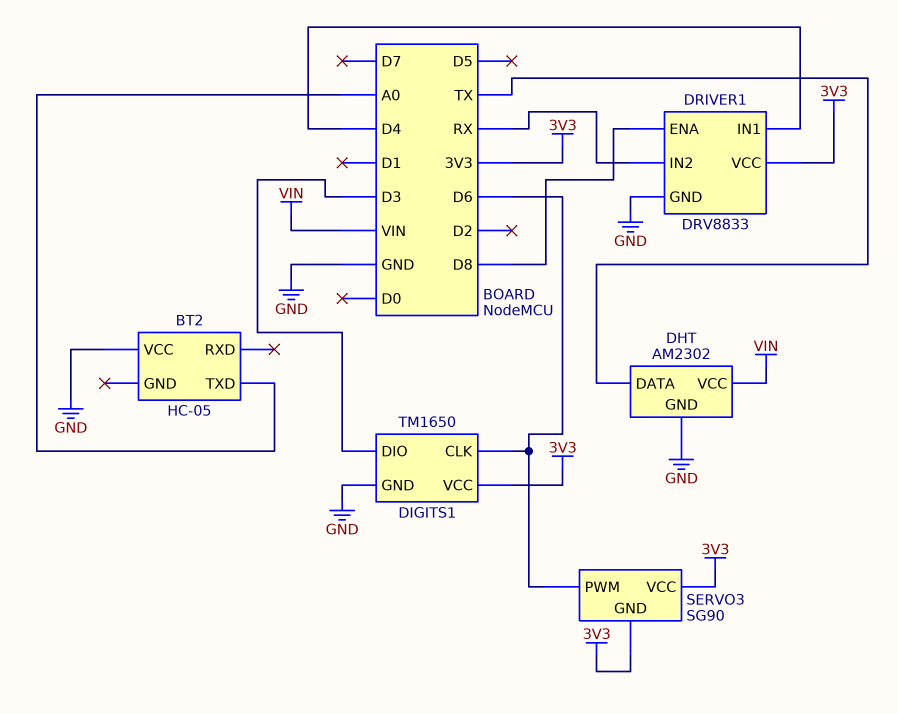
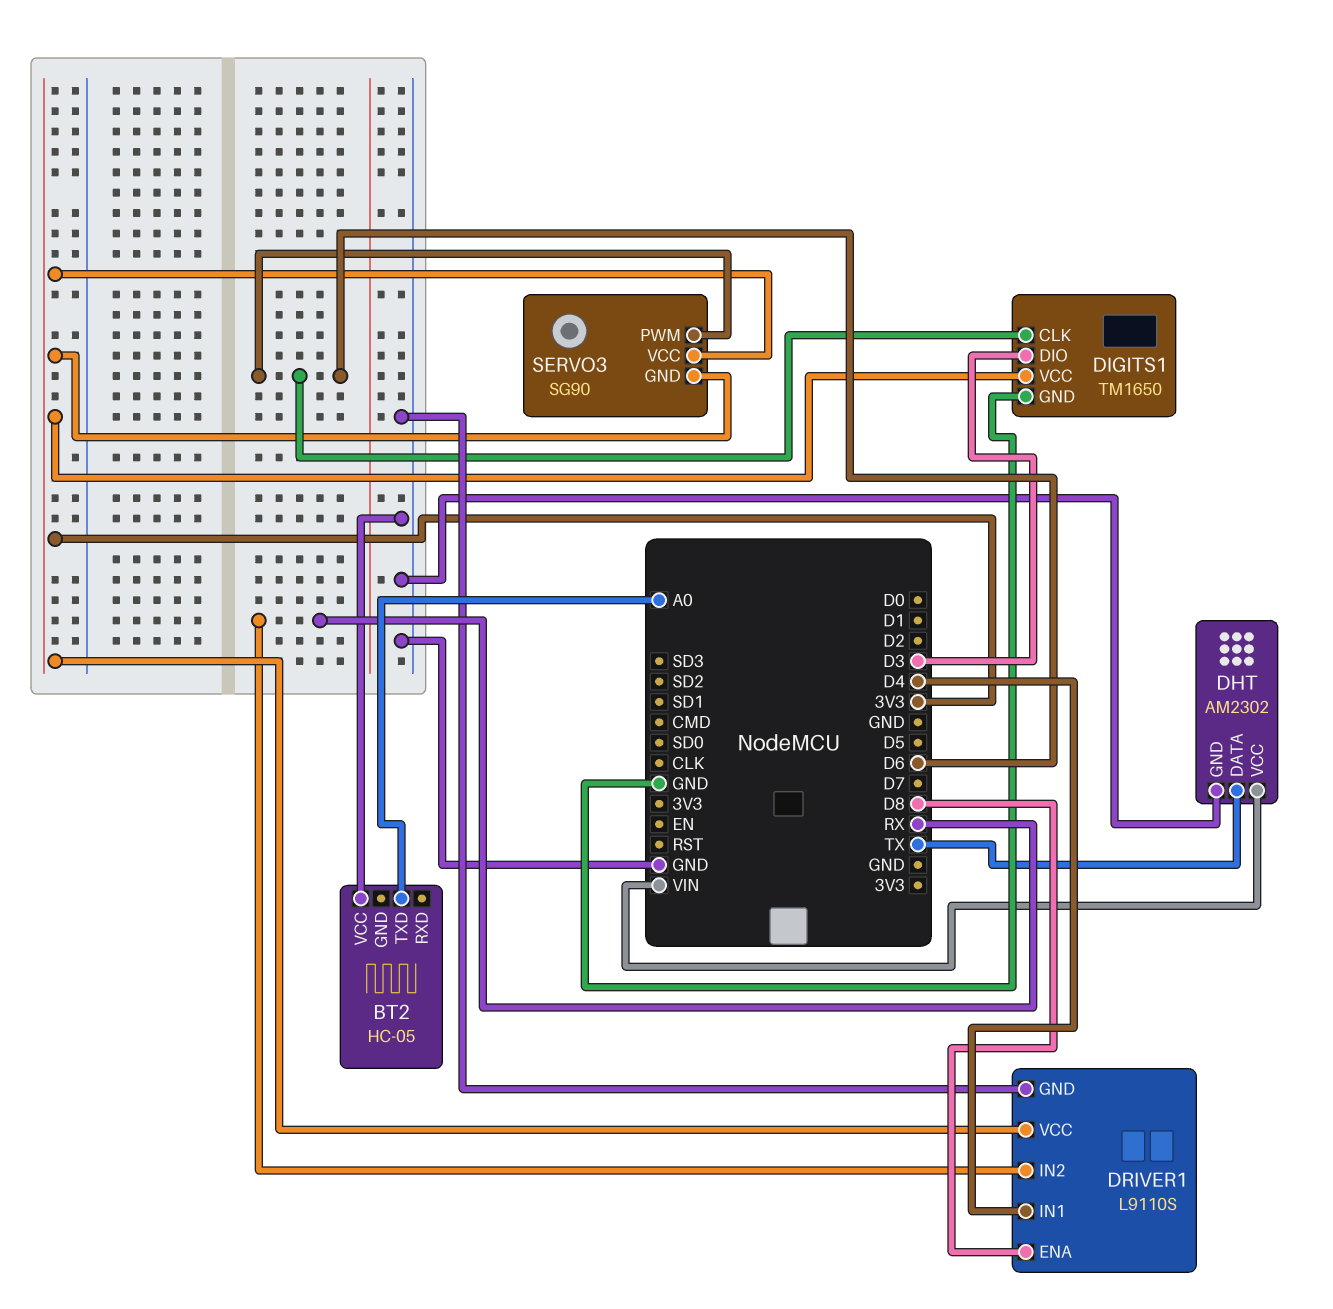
DRIVER1: DRV8833 -> L9110S

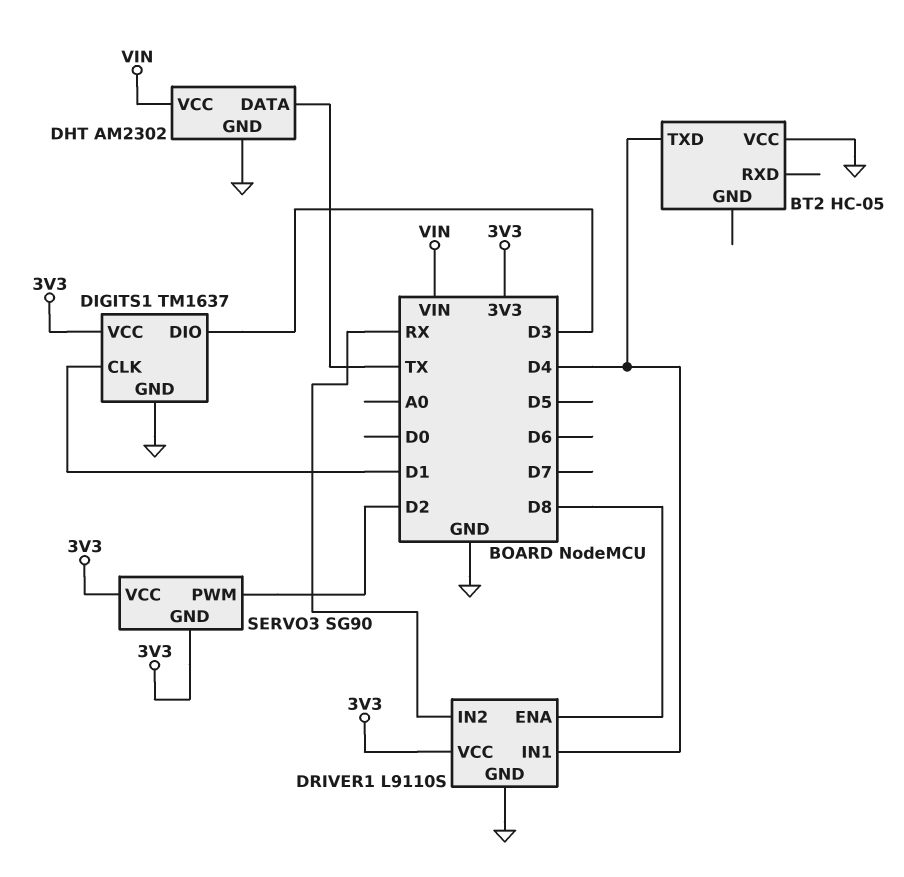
BT2 pin TXD: A0 -> D4
DIGITS1: TM1650 -> TM1637
DIGITS1 pin CLK: D6 -> D1
SERVO3 pin PWM: D6 -> D2

